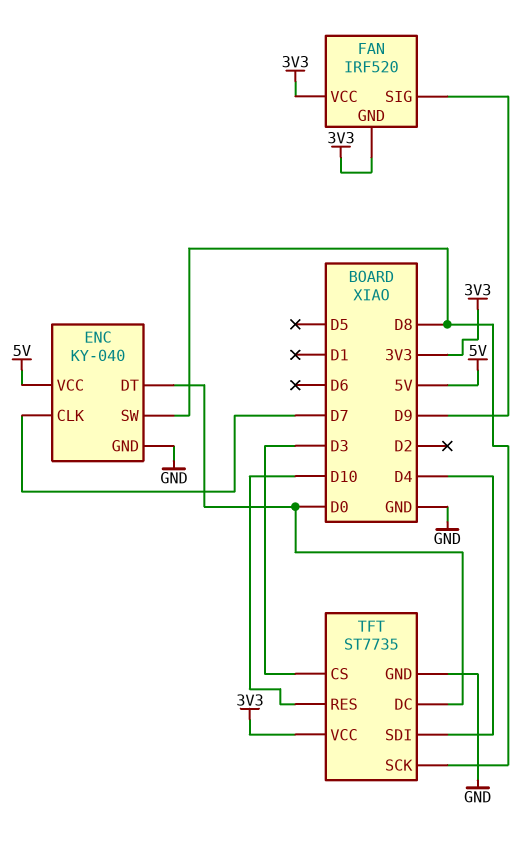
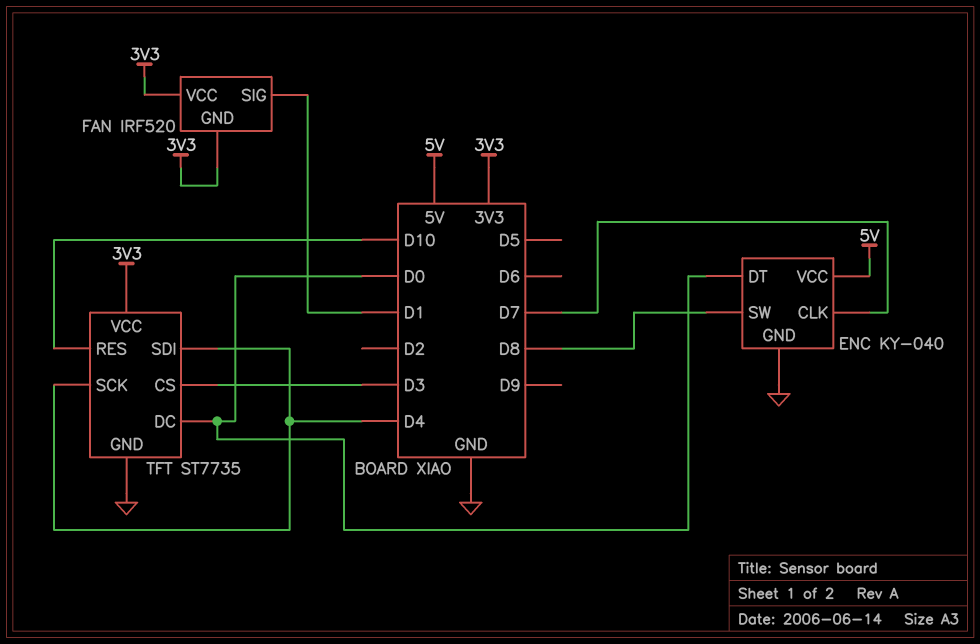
FAN pin SIG: D9 -> D1
TFT pin SCK: D8 -> D4

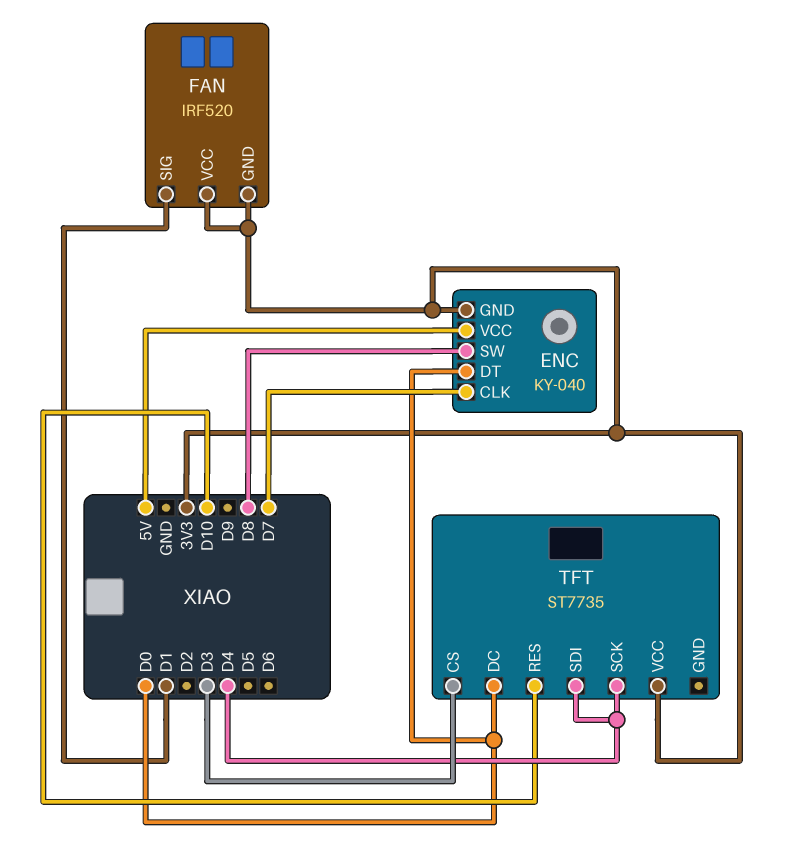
ENC pin GND: GND -> 3V3
TFT pin GND: GND -> none

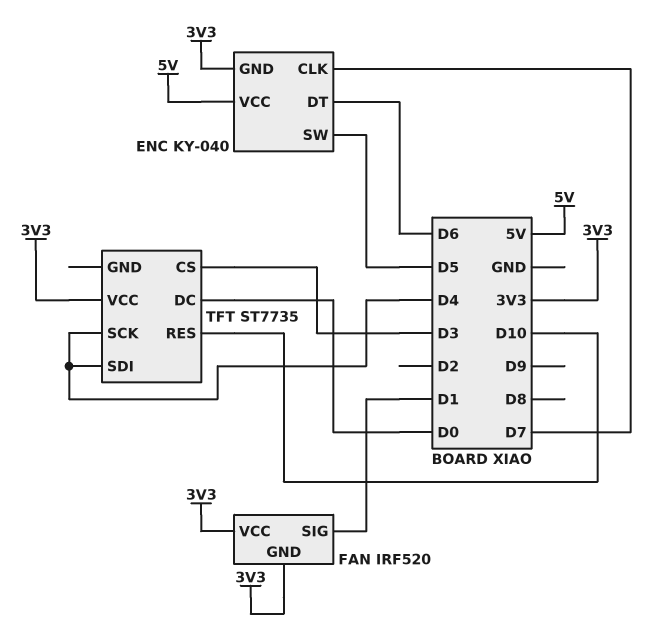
ENC pin DT: D0 -> D6
ENC pin SW: D8 -> D5

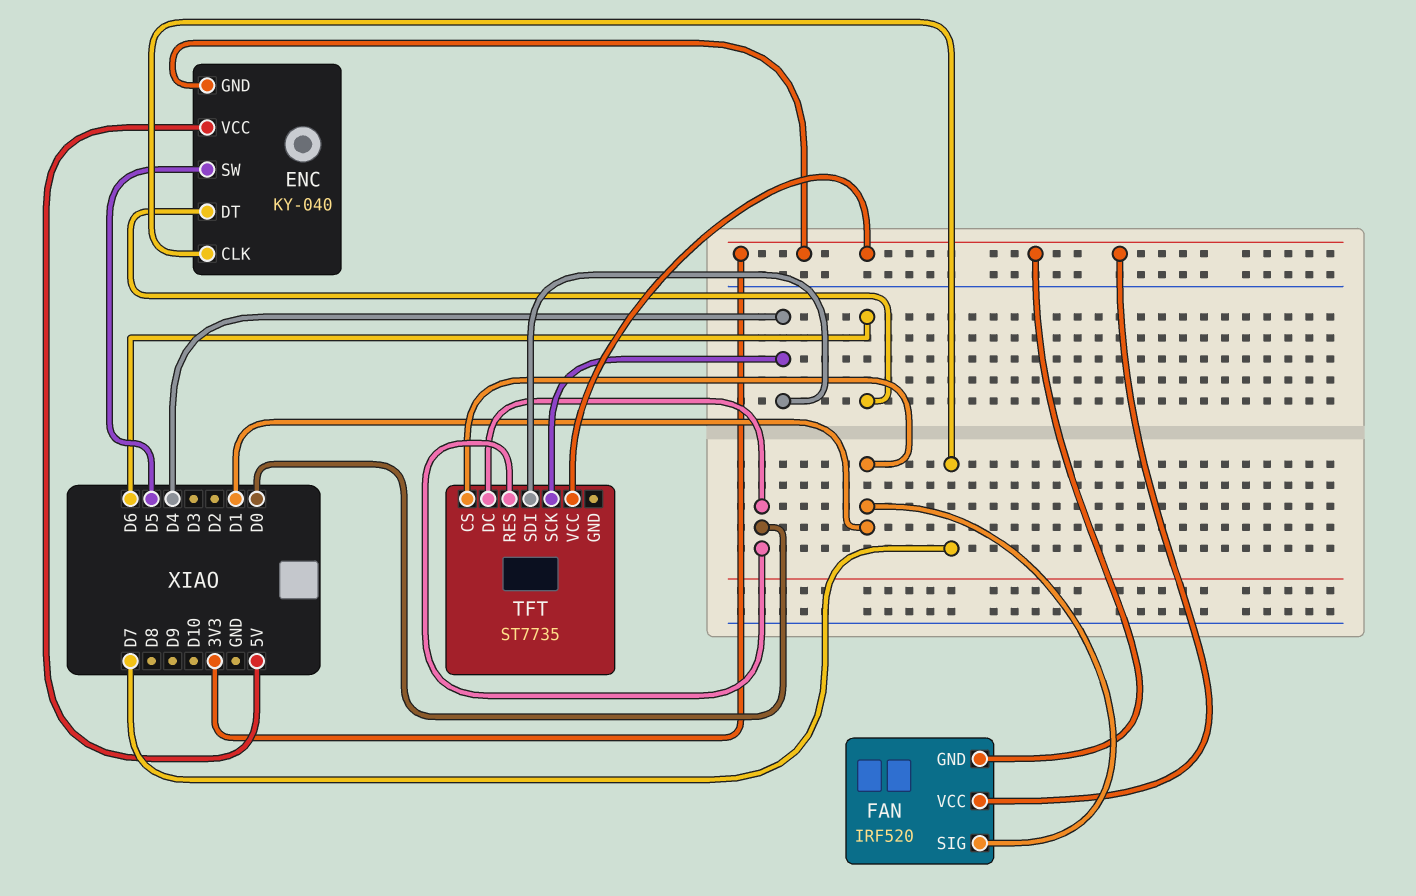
TFT pin CS: D3 -> D1
TFT pin RES: D10 -> D0

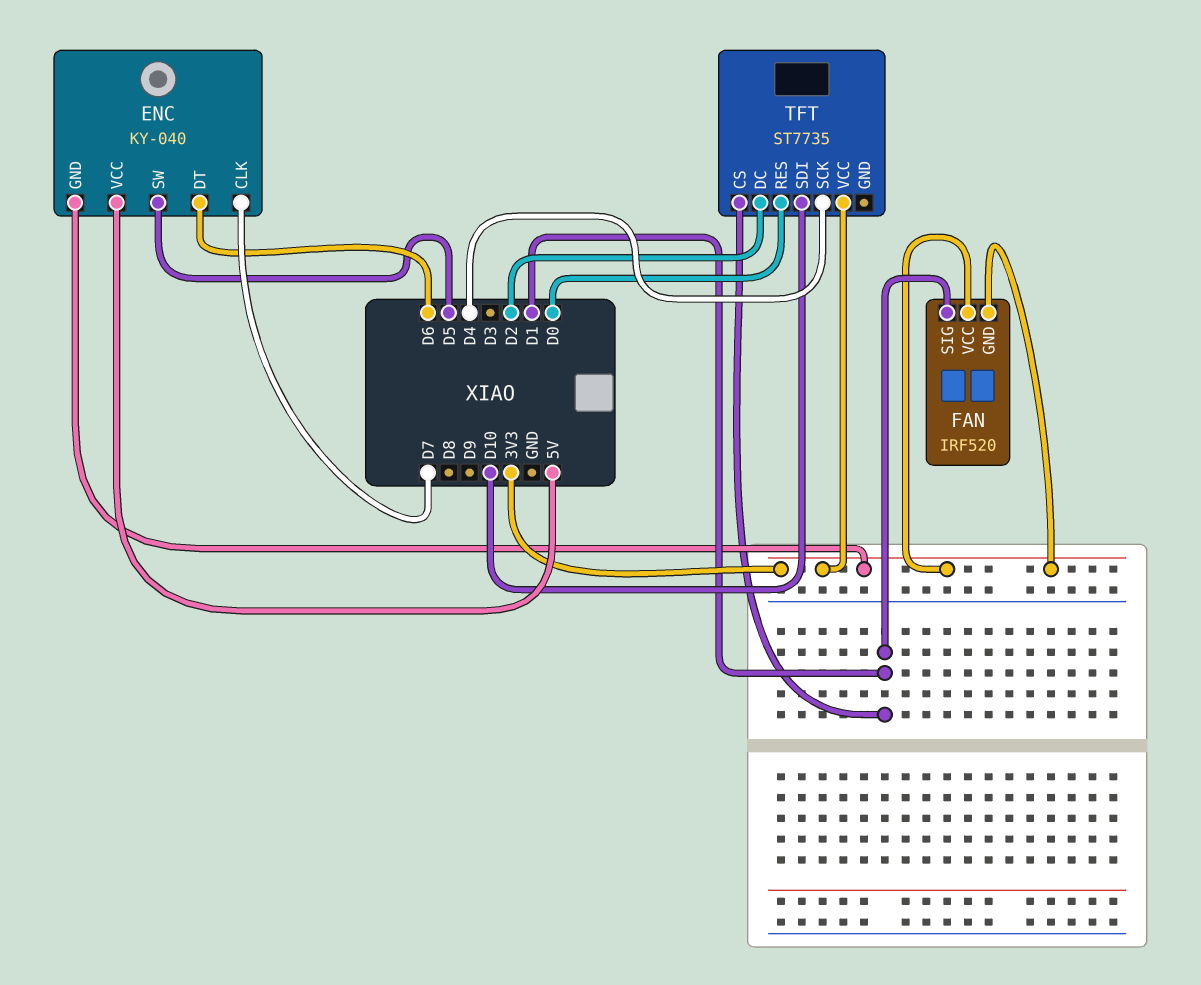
TFT pin DC: D0 -> D2
TFT pin SDI: D4 -> D10

